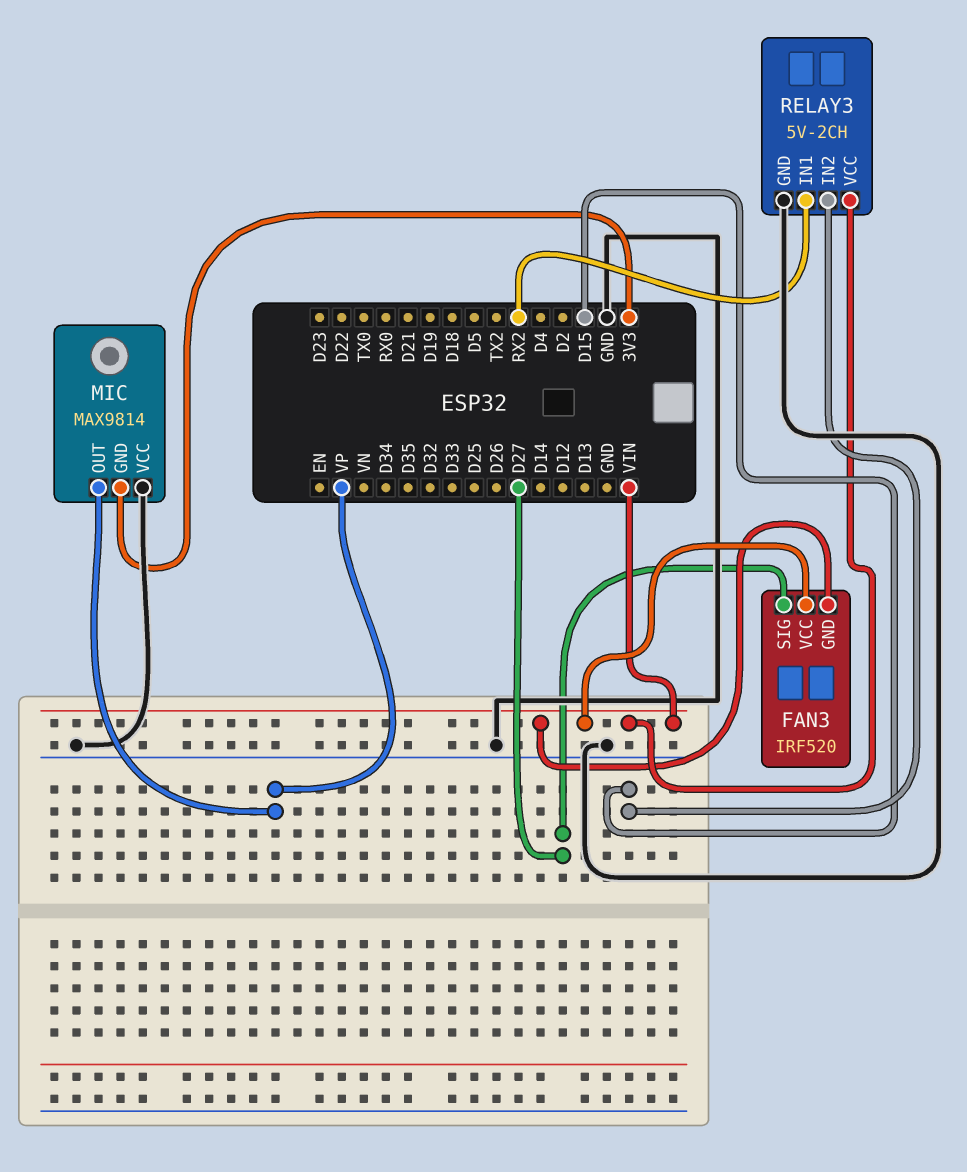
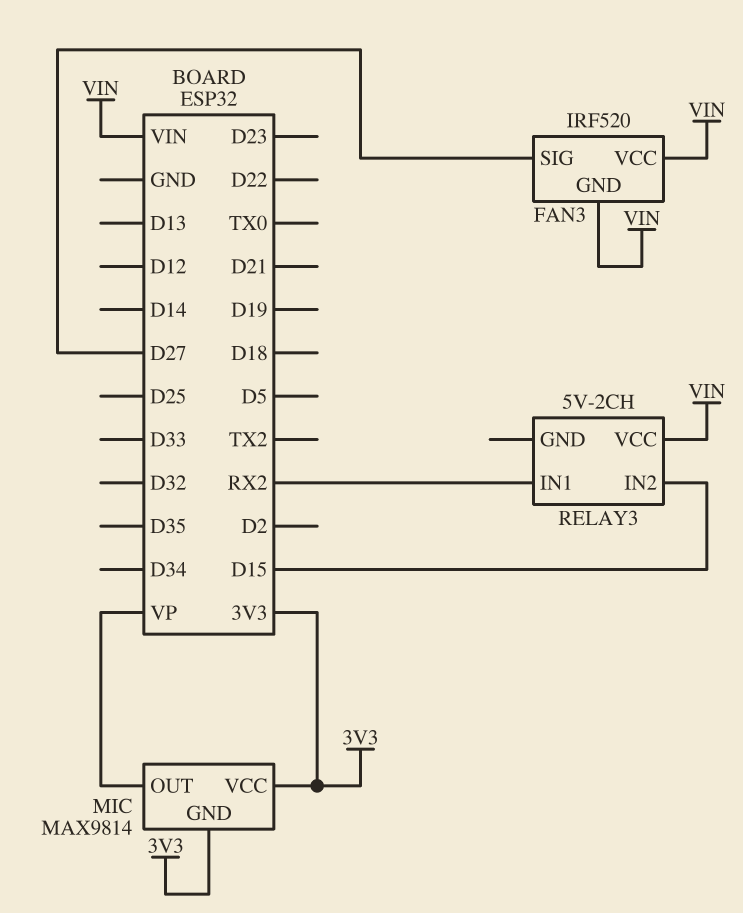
MIC pin VCC: GND -> 3V3
RELAY3 pin GND: GND -> none

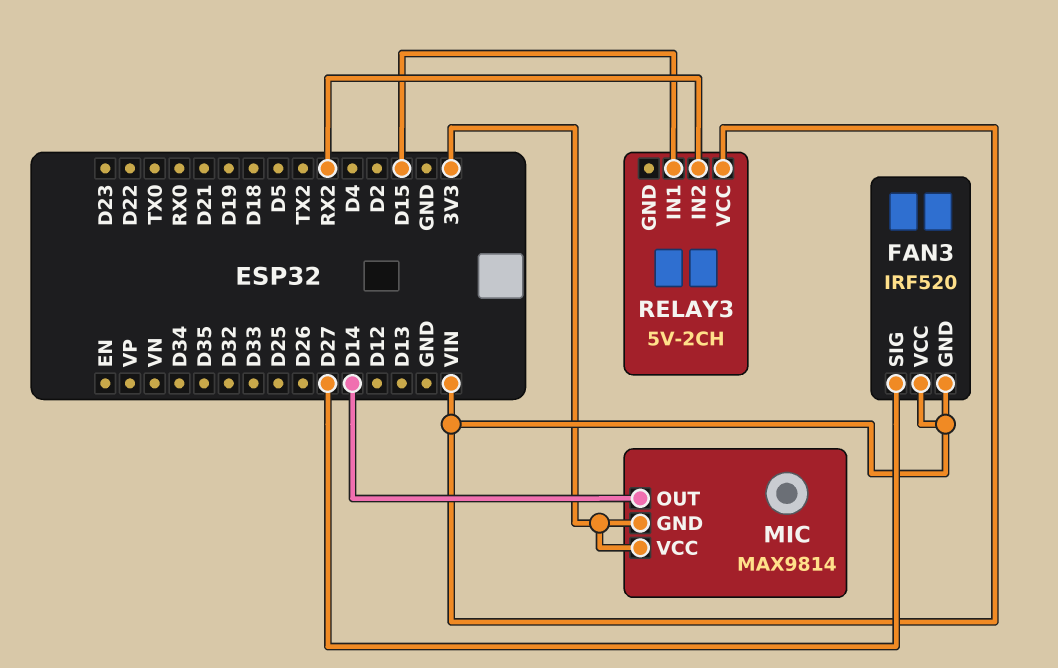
MIC pin OUT: VP -> D14
RELAY3 pin IN1: RX2 -> D15
RELAY3 pin IN2: D15 -> RX2

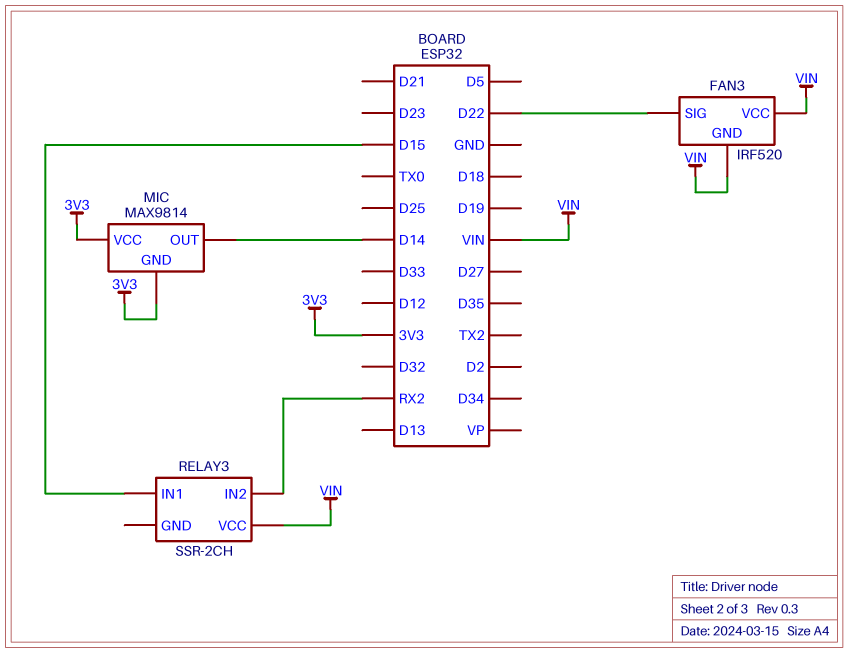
FAN3 pin SIG: D27 -> D22
RELAY3: 5V-2CH -> SSR-2CH

